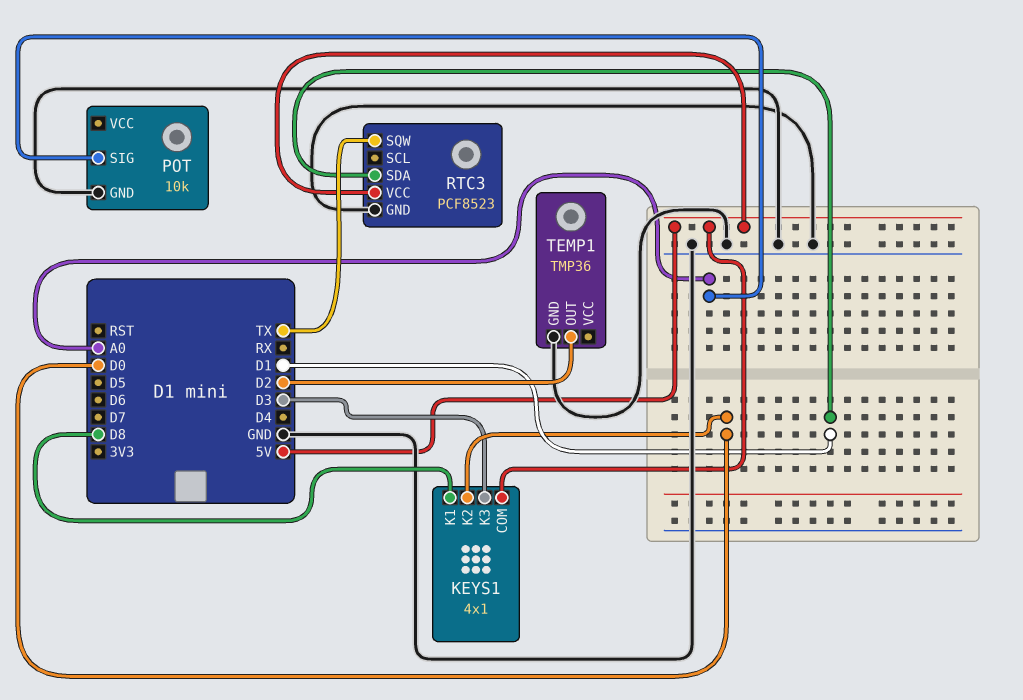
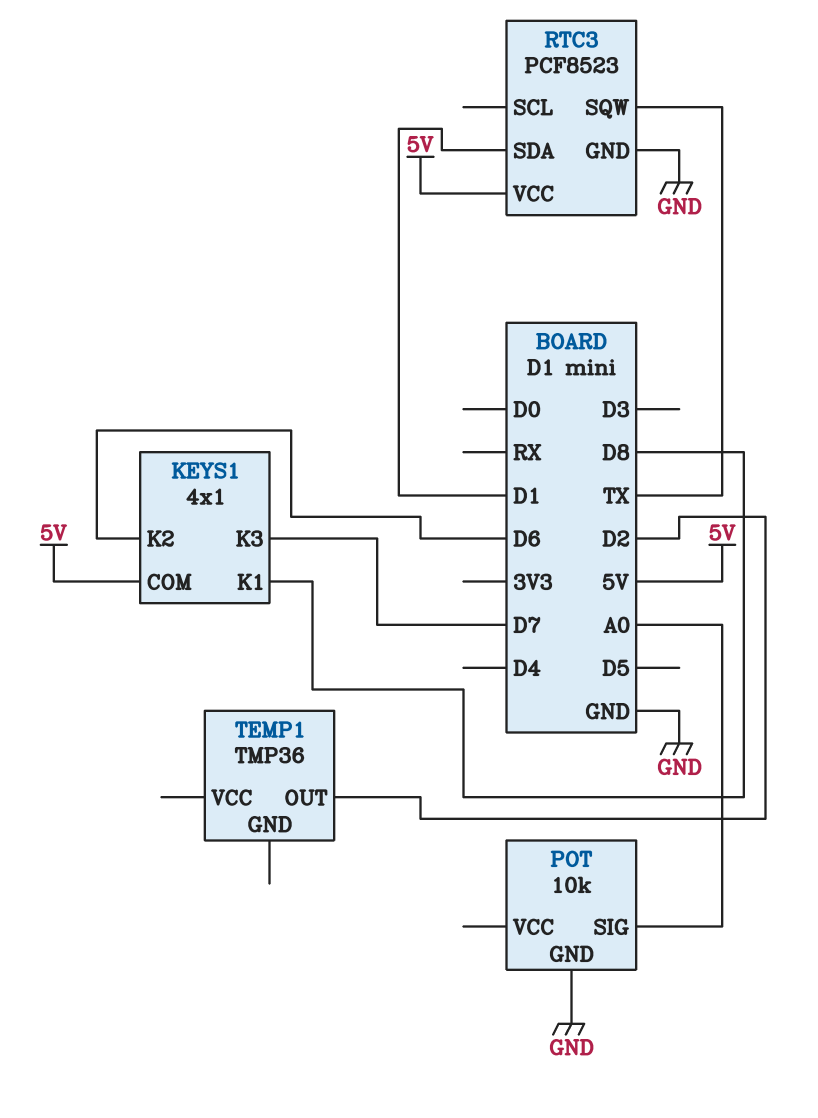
KEYS1 pin K2: D0 -> D6
KEYS1 pin K3: D3 -> D7
TEMP1 pin GND: GND -> none

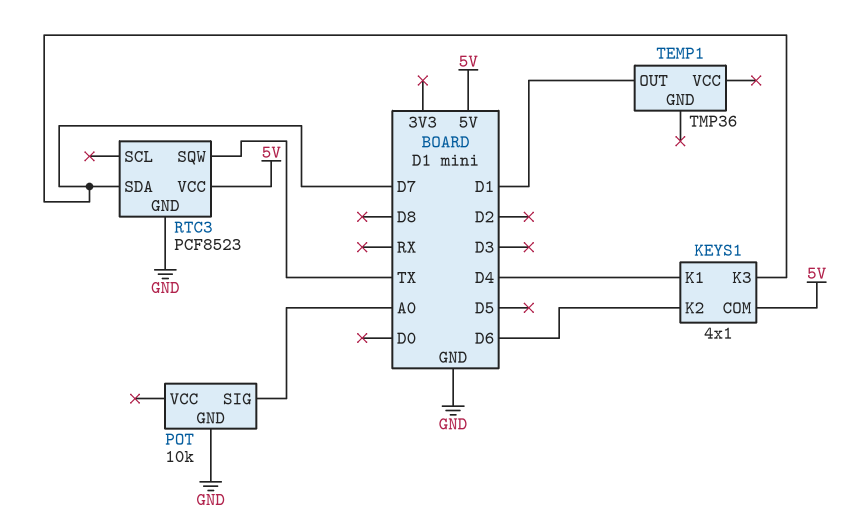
KEYS1 pin K1: D8 -> D4
RTC3 pin SDA: D1 -> D7
TEMP1 pin OUT: D2 -> D1

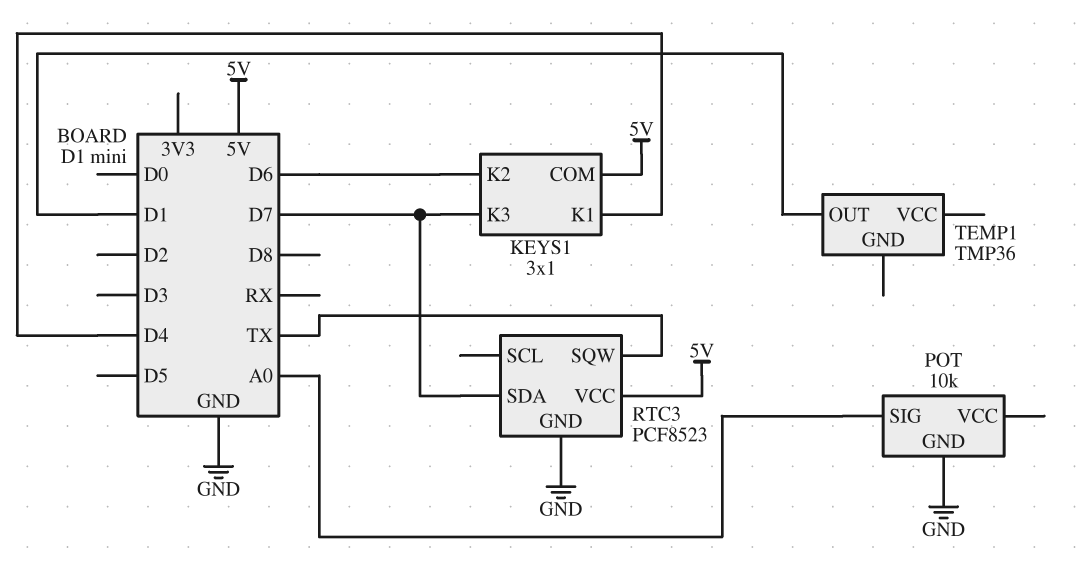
KEYS1: 4x1 -> 3x1

